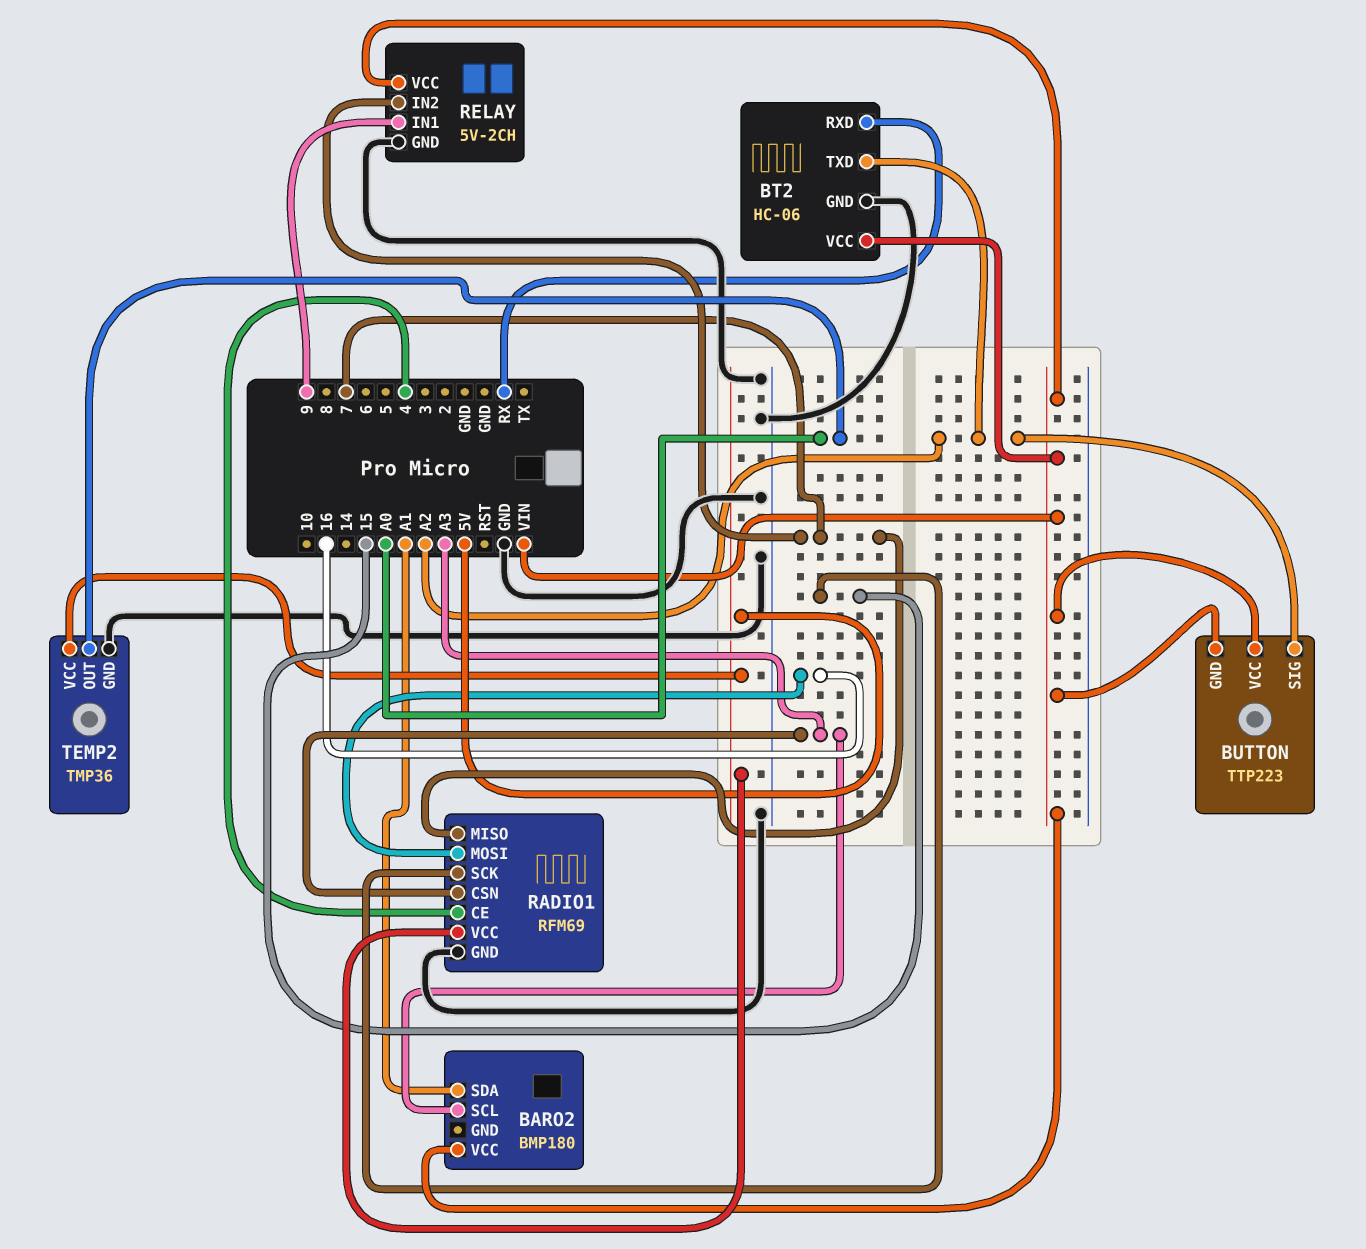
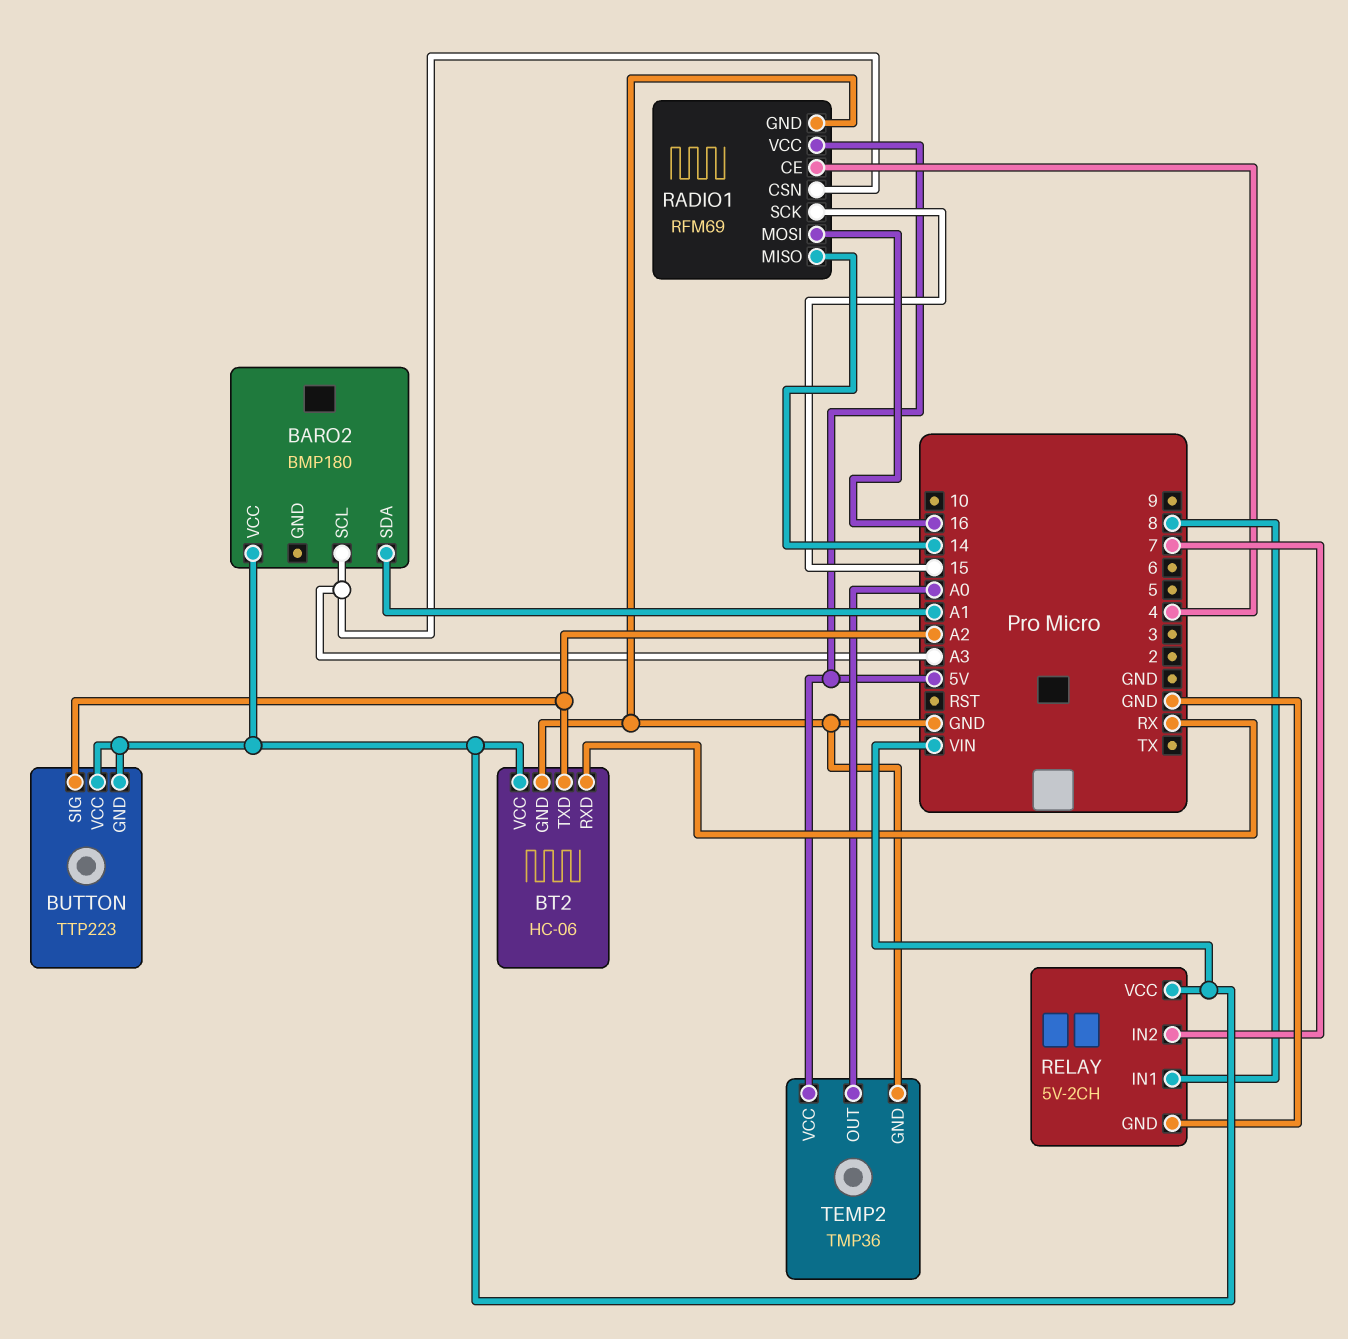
RADIO1 pin MISO: 7 -> 14
RELAY pin IN1: 9 -> 8

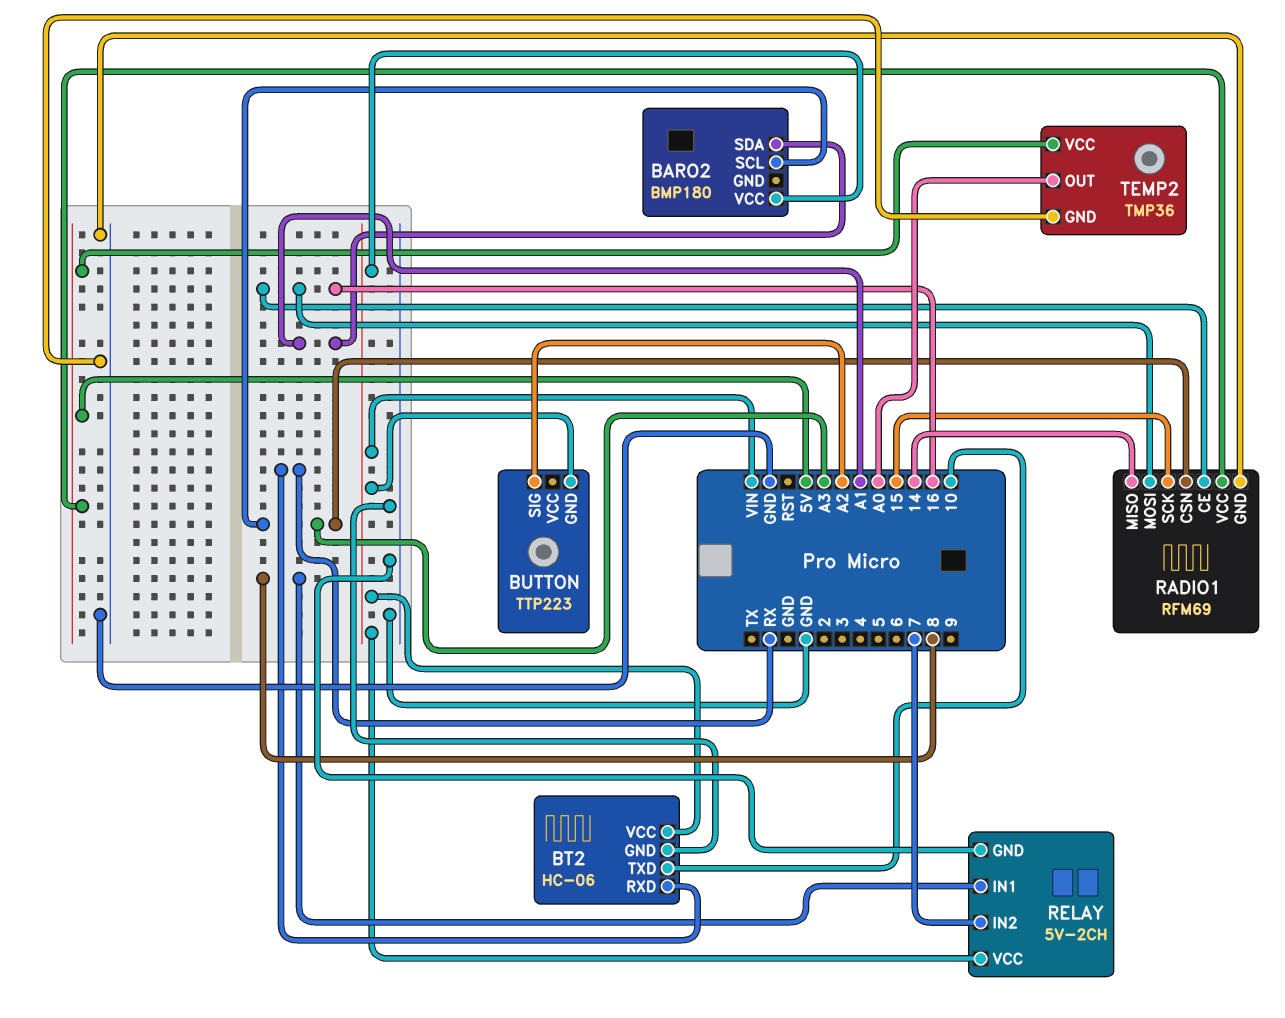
BT2 pin TXD: A2 -> 10
BUTTON pin VCC: VIN -> none
RADIO1 pin CE: 4 -> 16

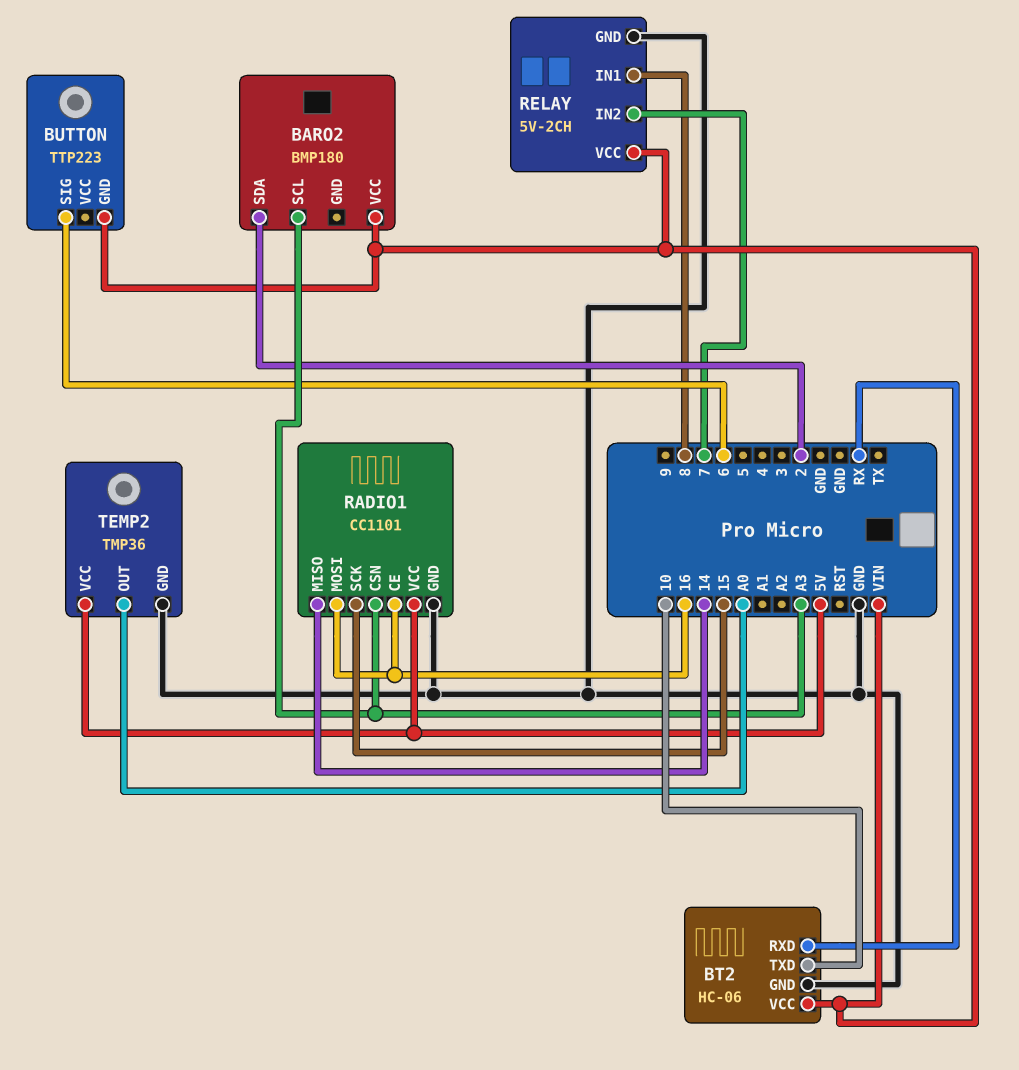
BARO2 pin SDA: A1 -> 2
BUTTON pin SIG: A2 -> 6
RADIO1: RFM69 -> CC1101

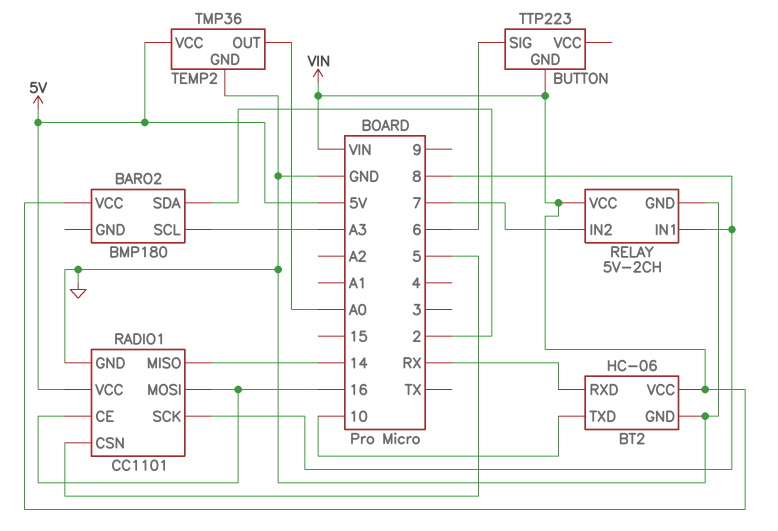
RADIO1 pin CSN: A3 -> 5
RADIO1 pin SCK: 15 -> 8

